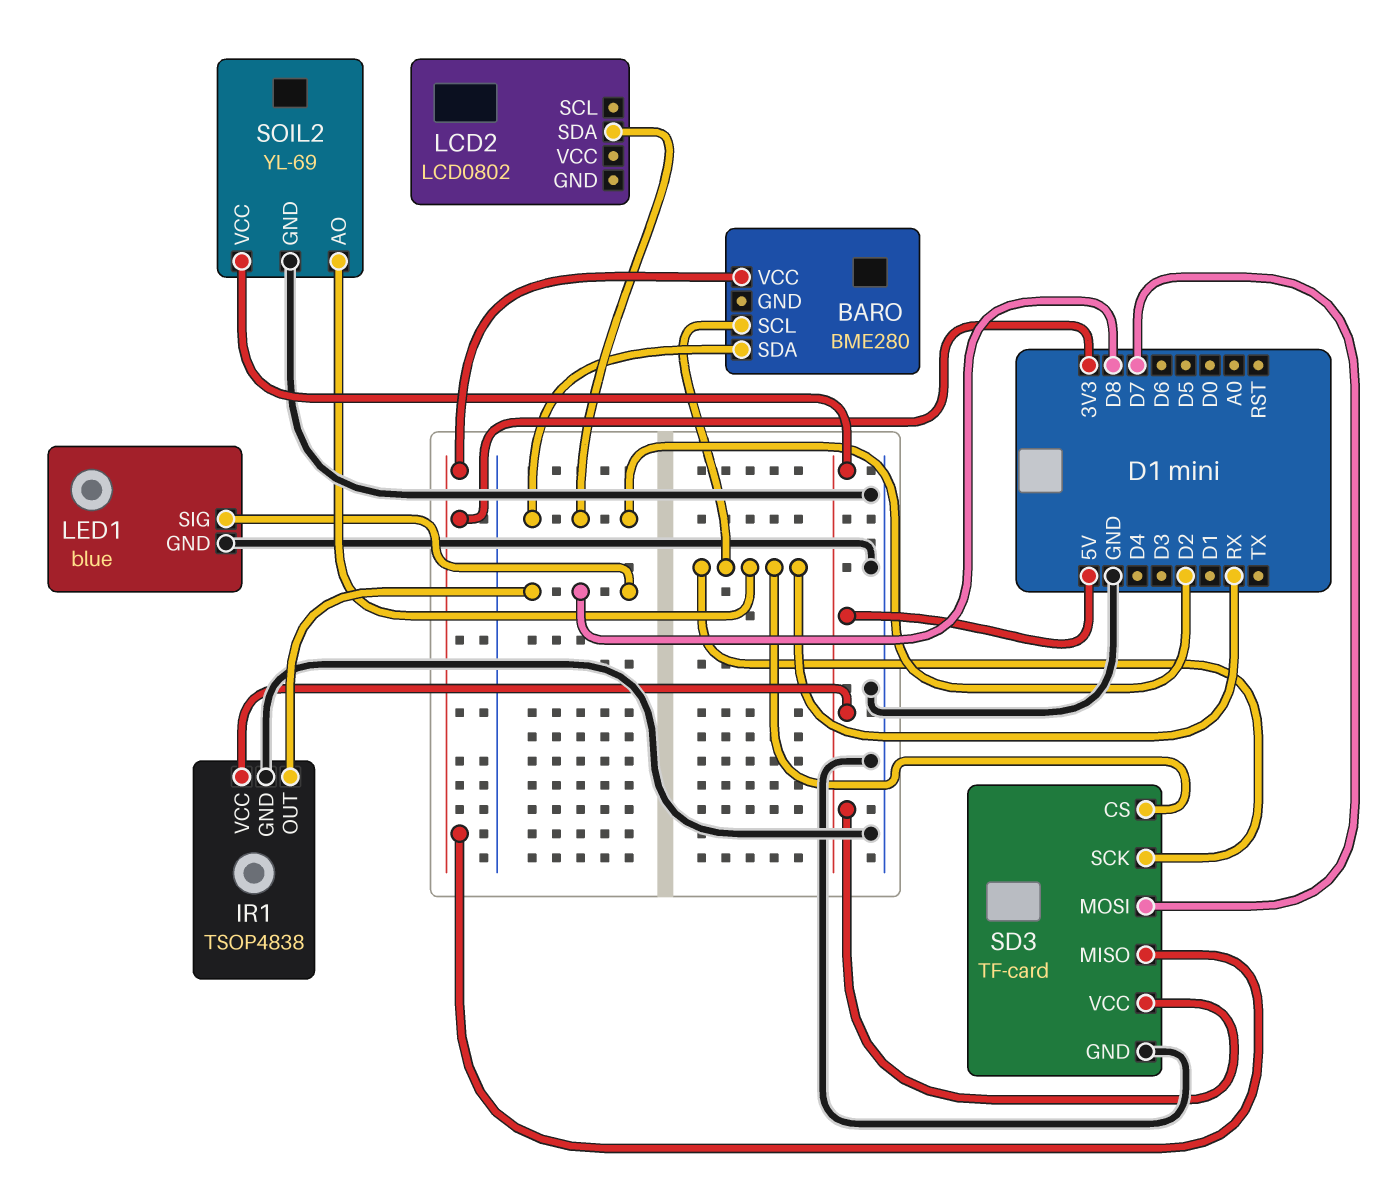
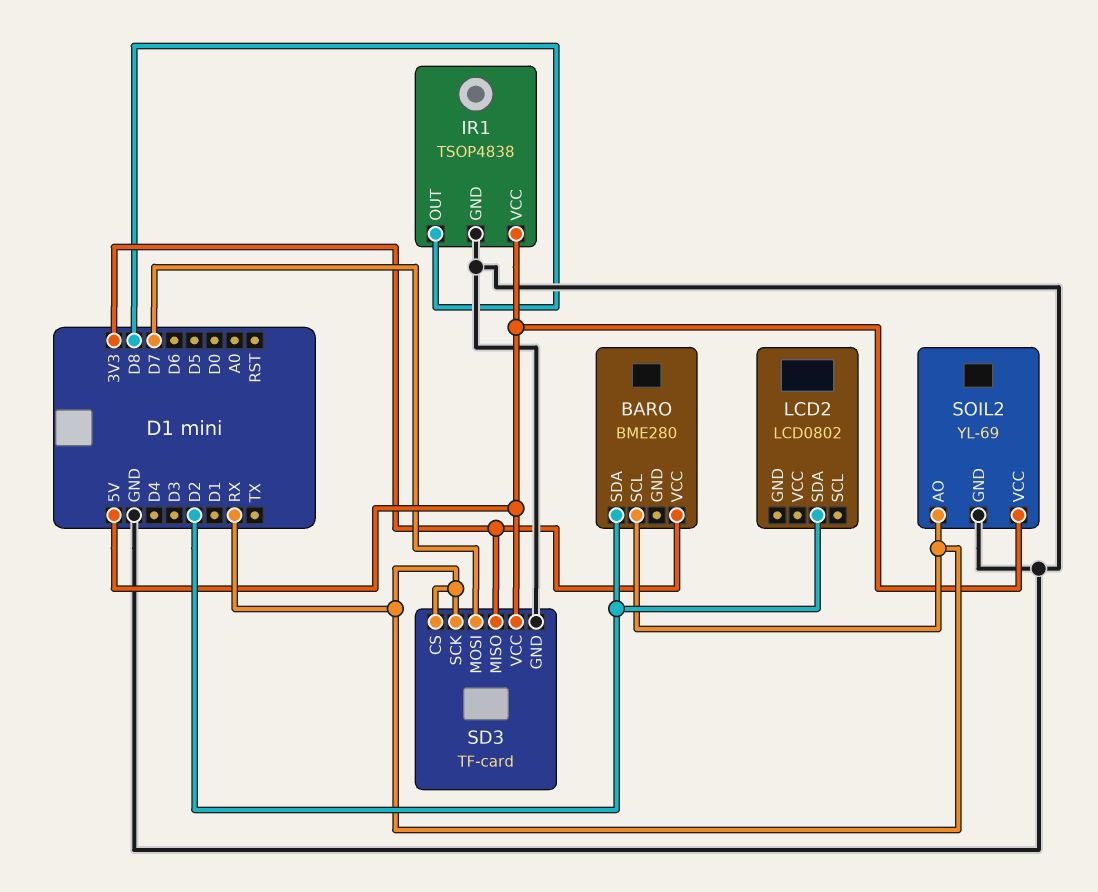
LED1: blue -> none
LED1 pin GND: GND -> none
LED1 pin SIG: D8 -> none

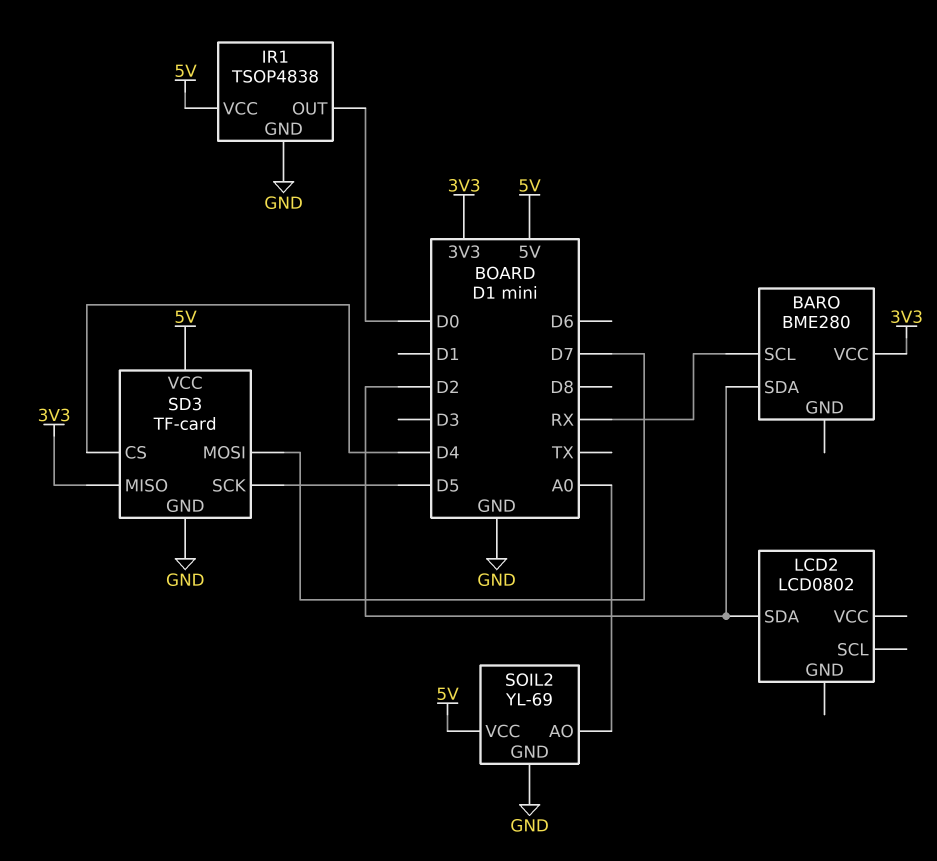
IR1 pin OUT: D8 -> D0
SD3 pin CS: RX -> D4
SD3 pin SCK: RX -> D5
SOIL2 pin AO: RX -> A0

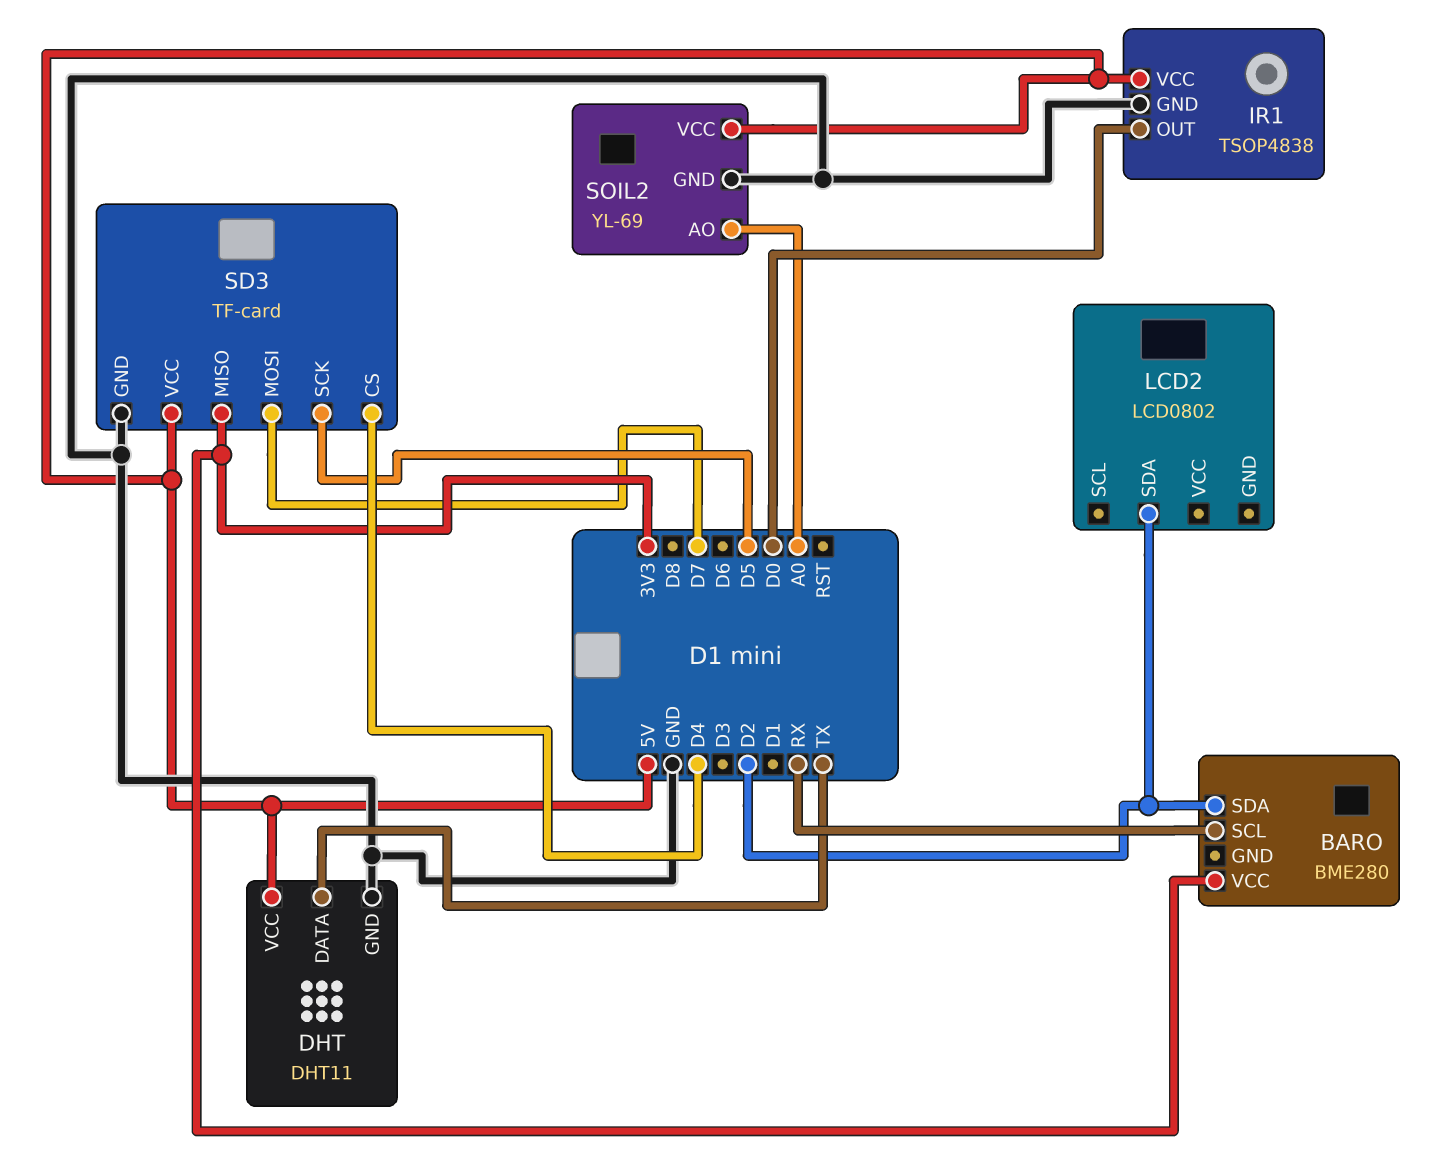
DHT: none -> DHT11
DHT pin DATA: none -> TX
DHT pin GND: none -> GND
DHT pin VCC: none -> 5V

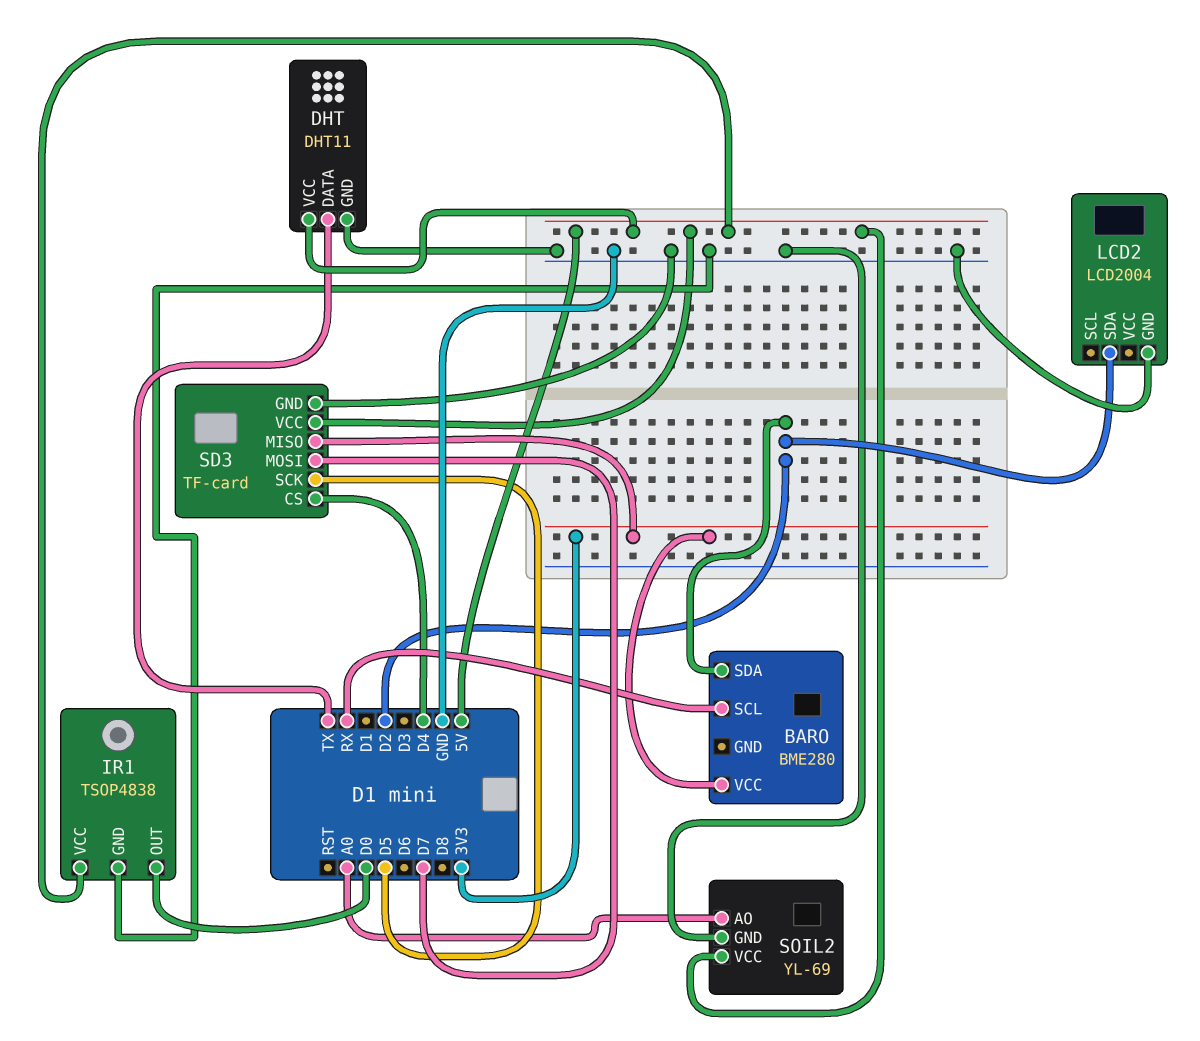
LCD2: LCD0802 -> LCD2004
LCD2 pin GND: none -> GND

